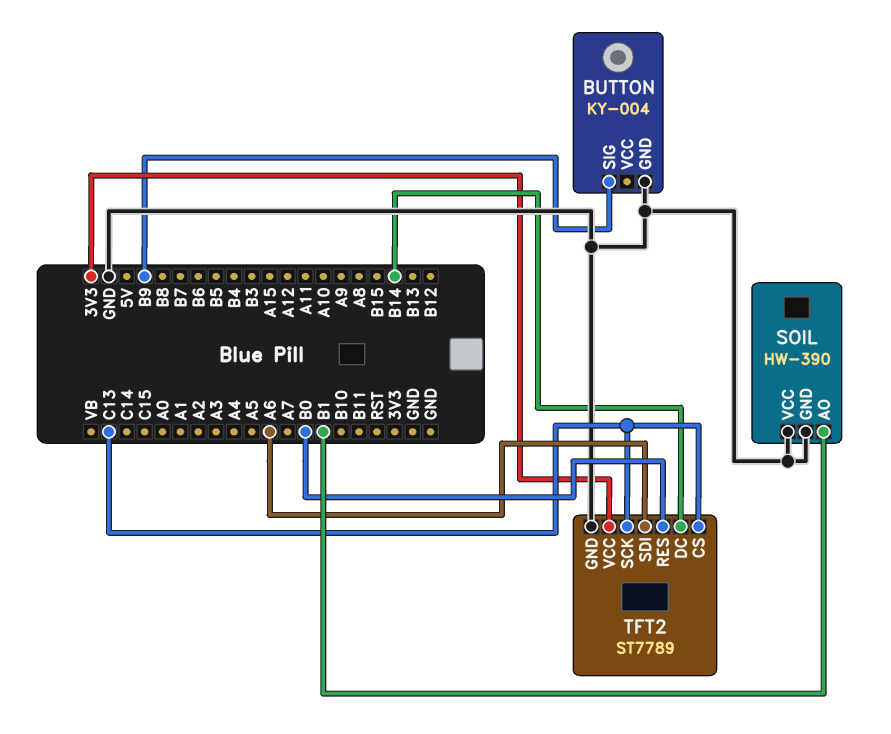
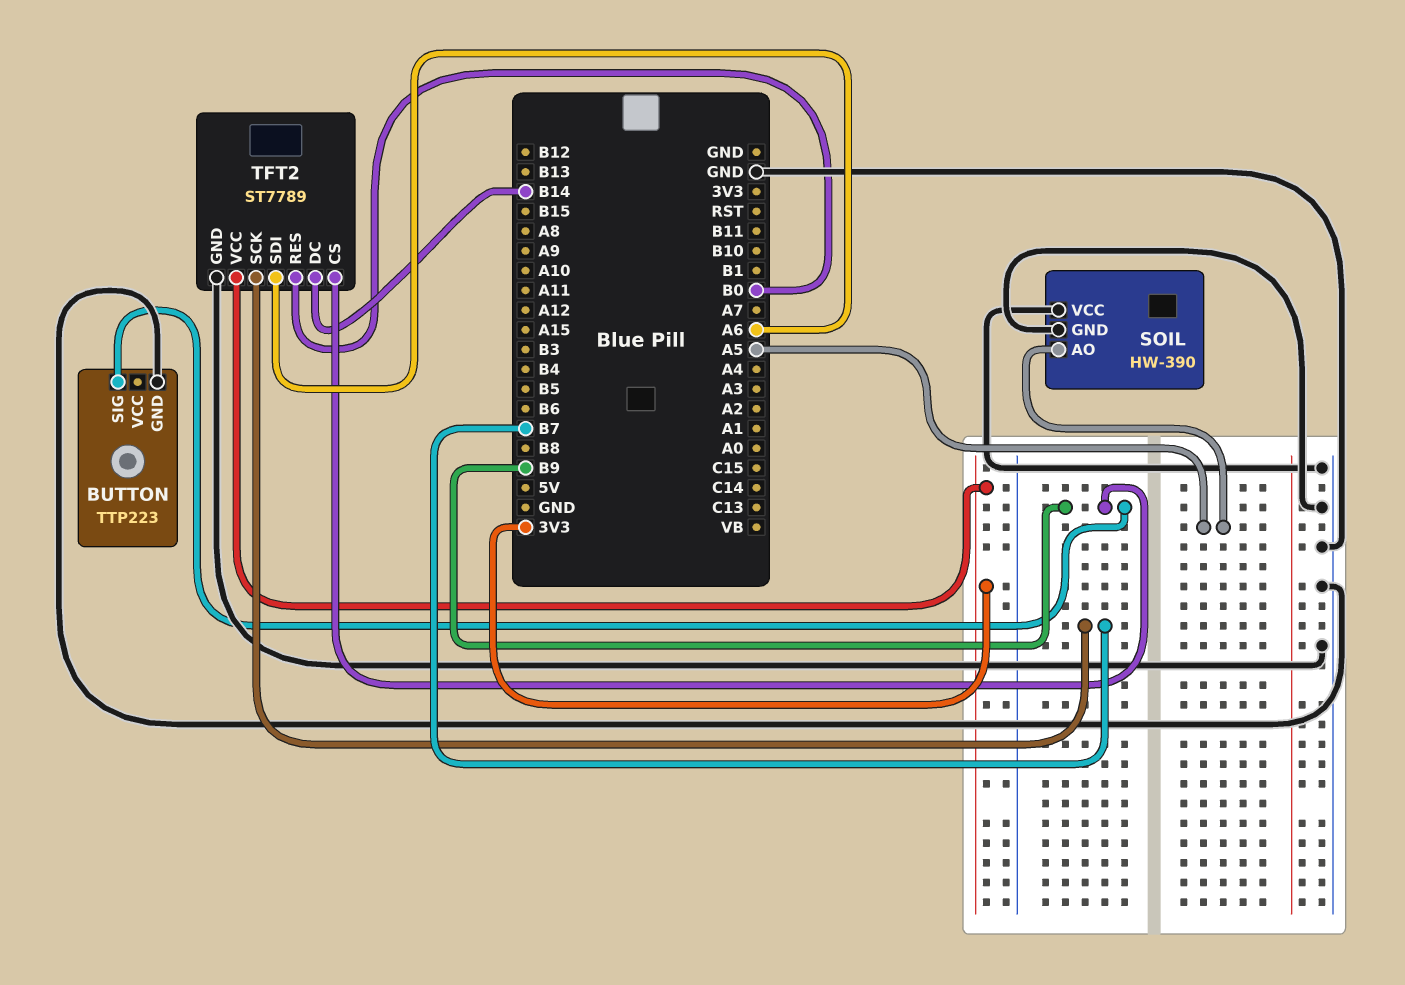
BUTTON: KY-004 -> TTP223
SOIL pin AO: B1 -> A5
TFT2 pin CS: C13 -> B9
TFT2 pin SCK: C13 -> B7

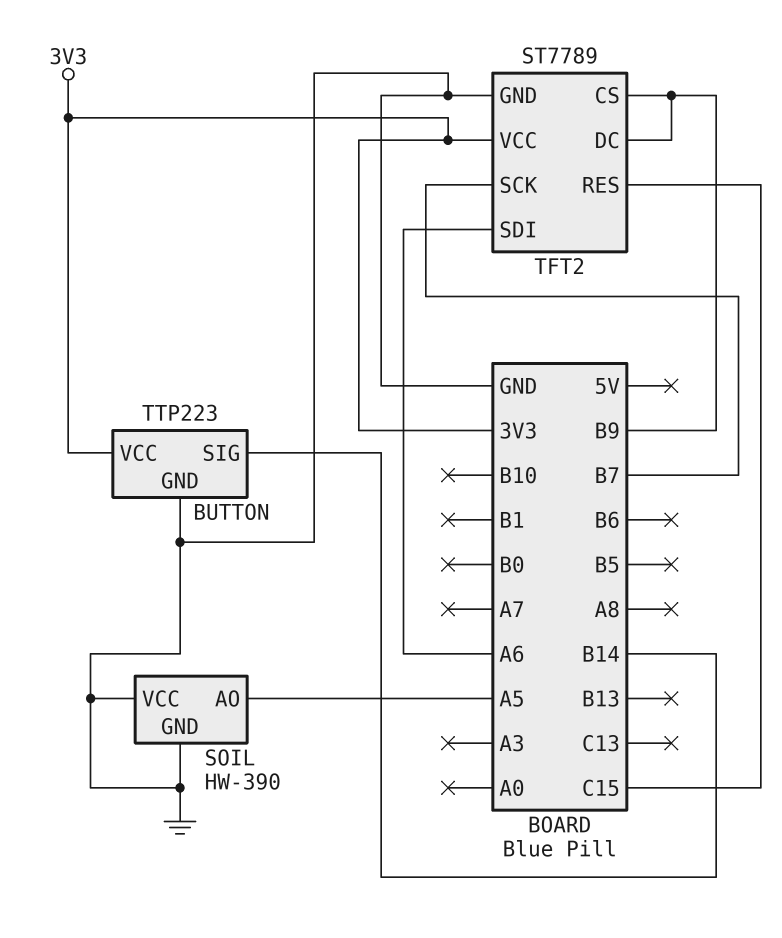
BUTTON pin SIG: B9 -> B14
BUTTON pin VCC: none -> 3V3
TFT2 pin DC: B14 -> B9
TFT2 pin RES: B0 -> C15

